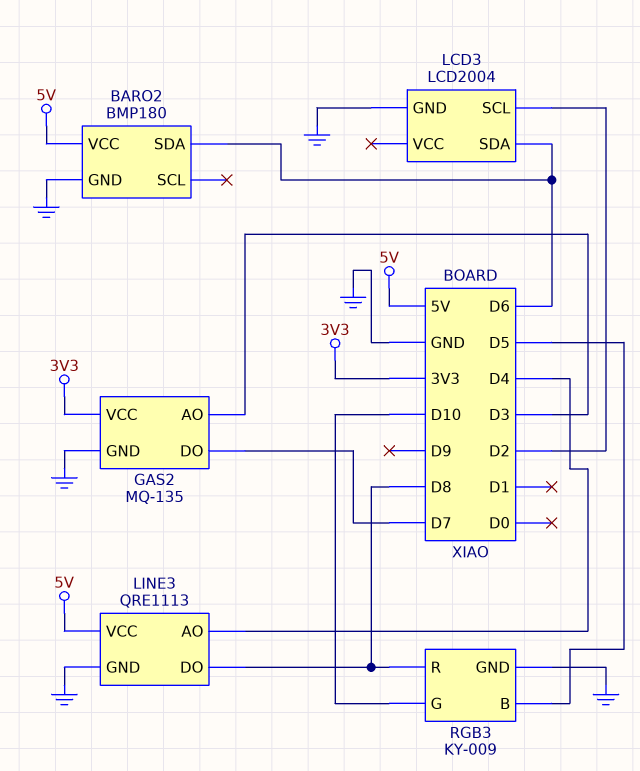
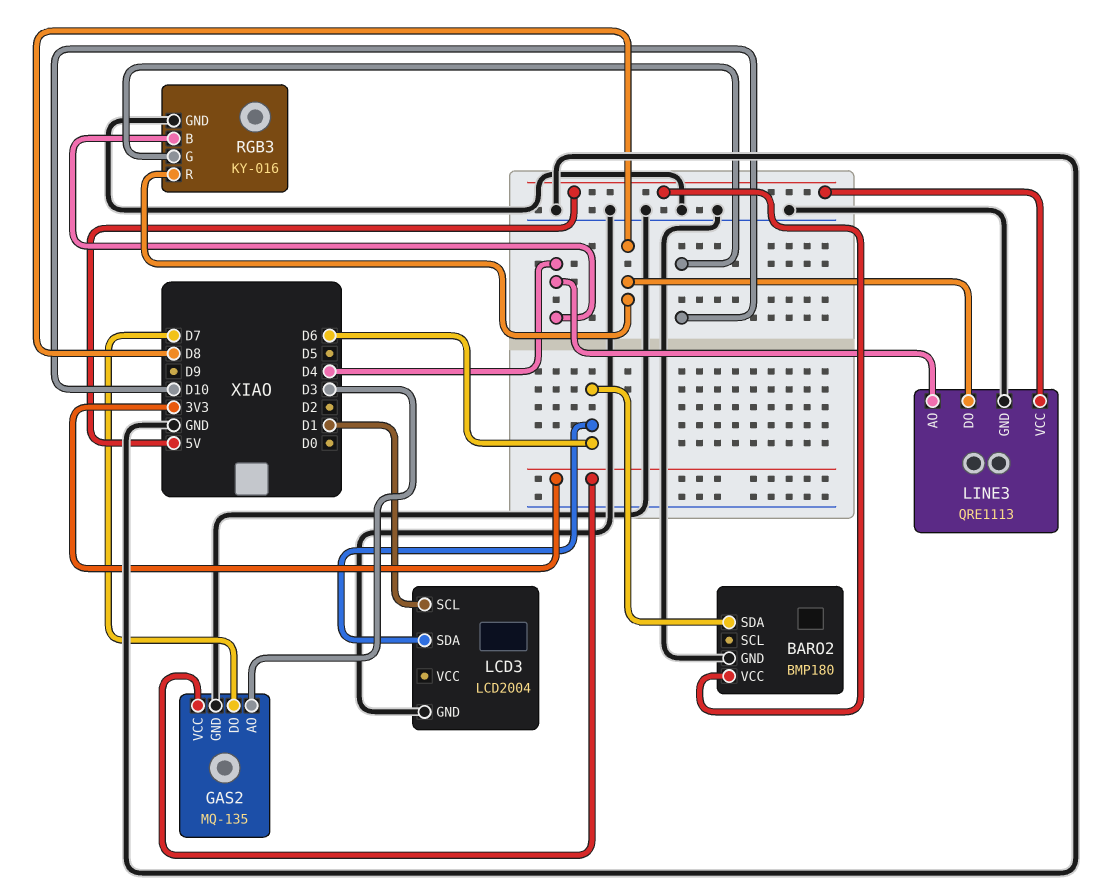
LCD3 pin SCL: D2 -> D1
RGB3: KY-009 -> KY-016
RGB3 pin B: D5 -> D4

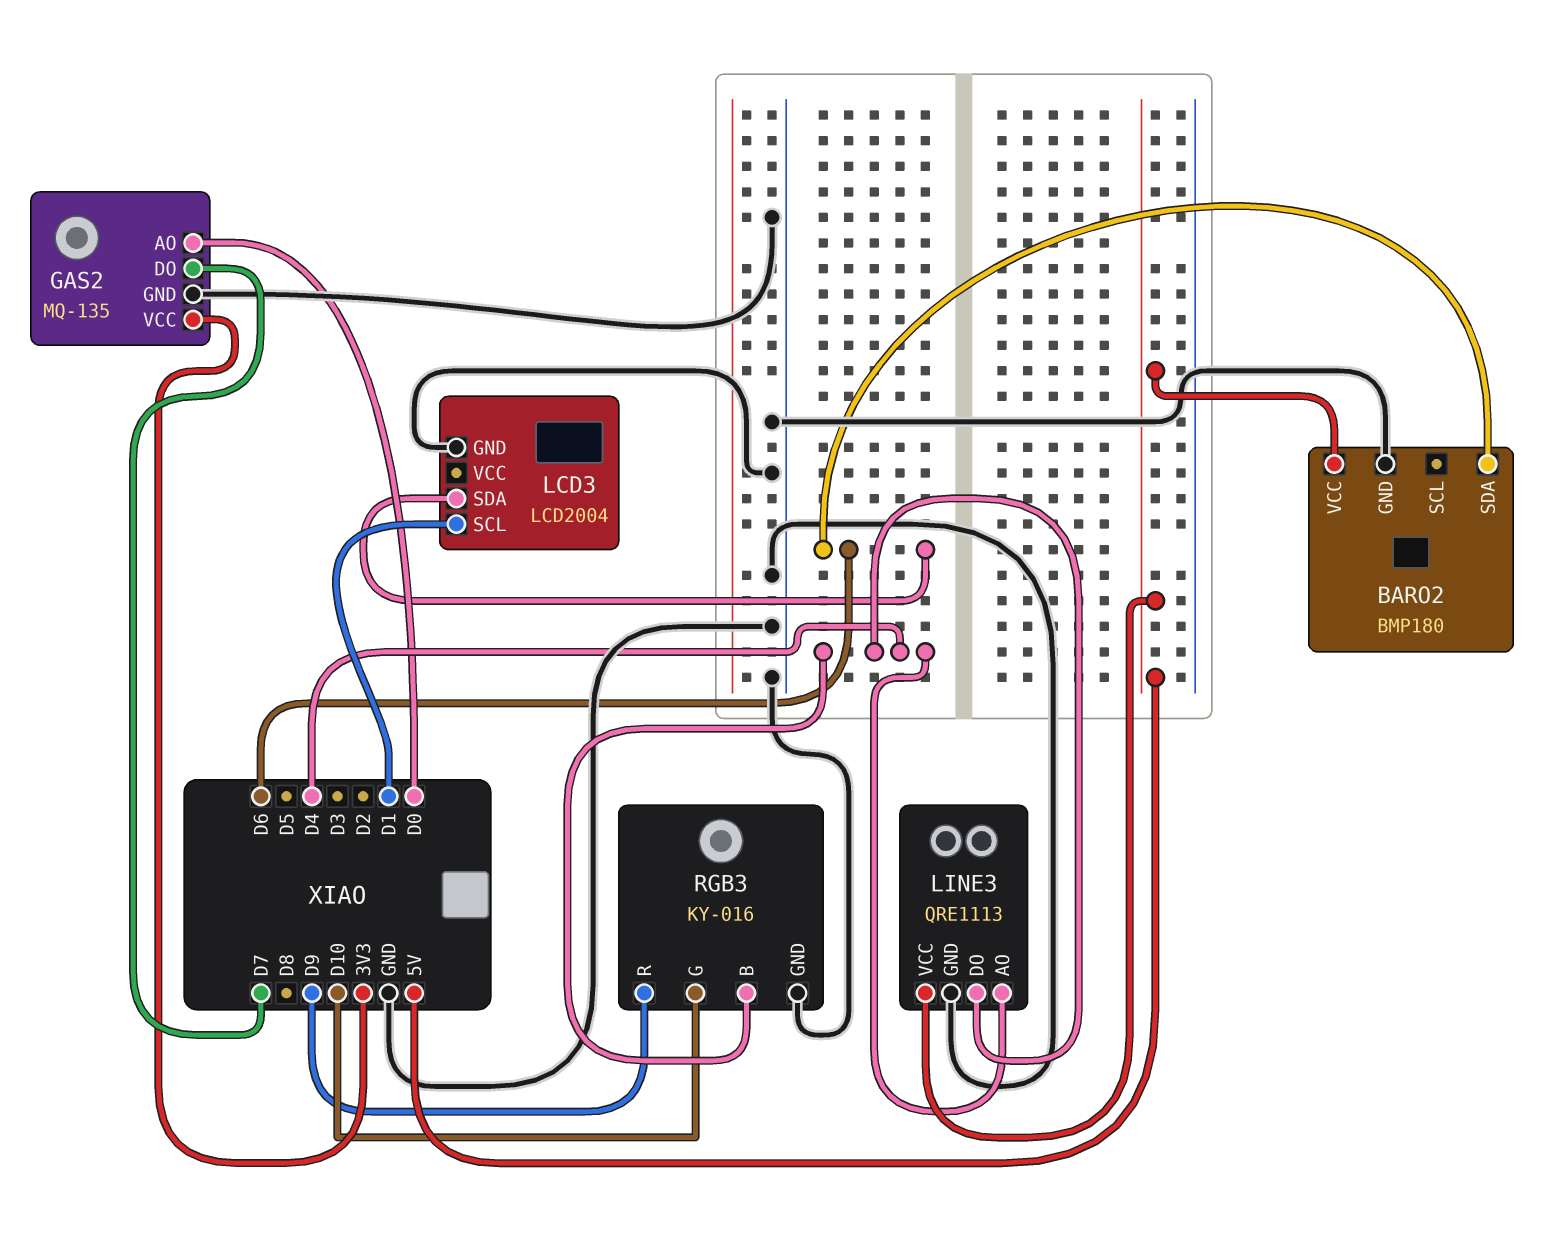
GAS2 pin AO: D3 -> D0
LINE3 pin DO: D8 -> D4
RGB3 pin R: D8 -> D9

